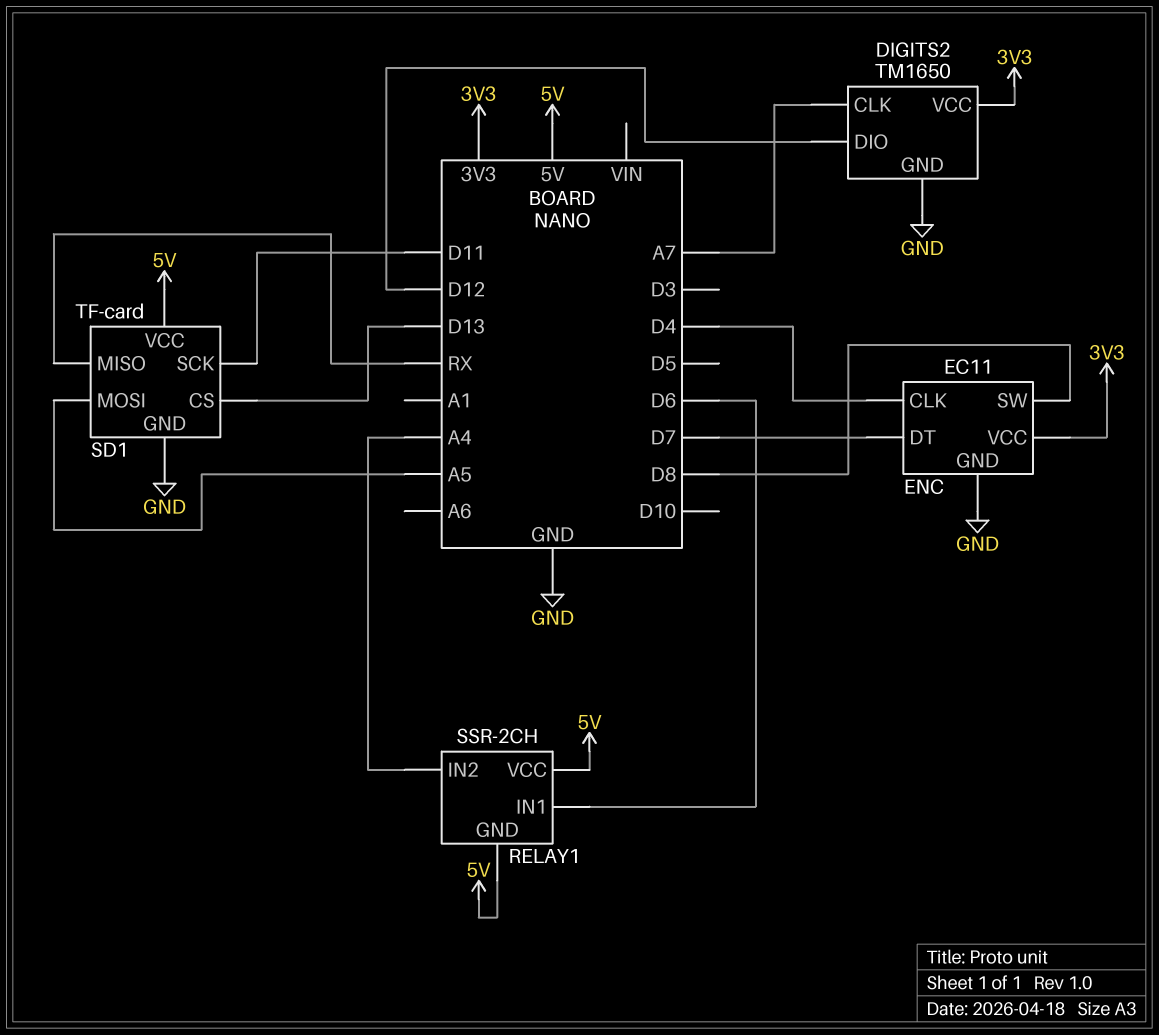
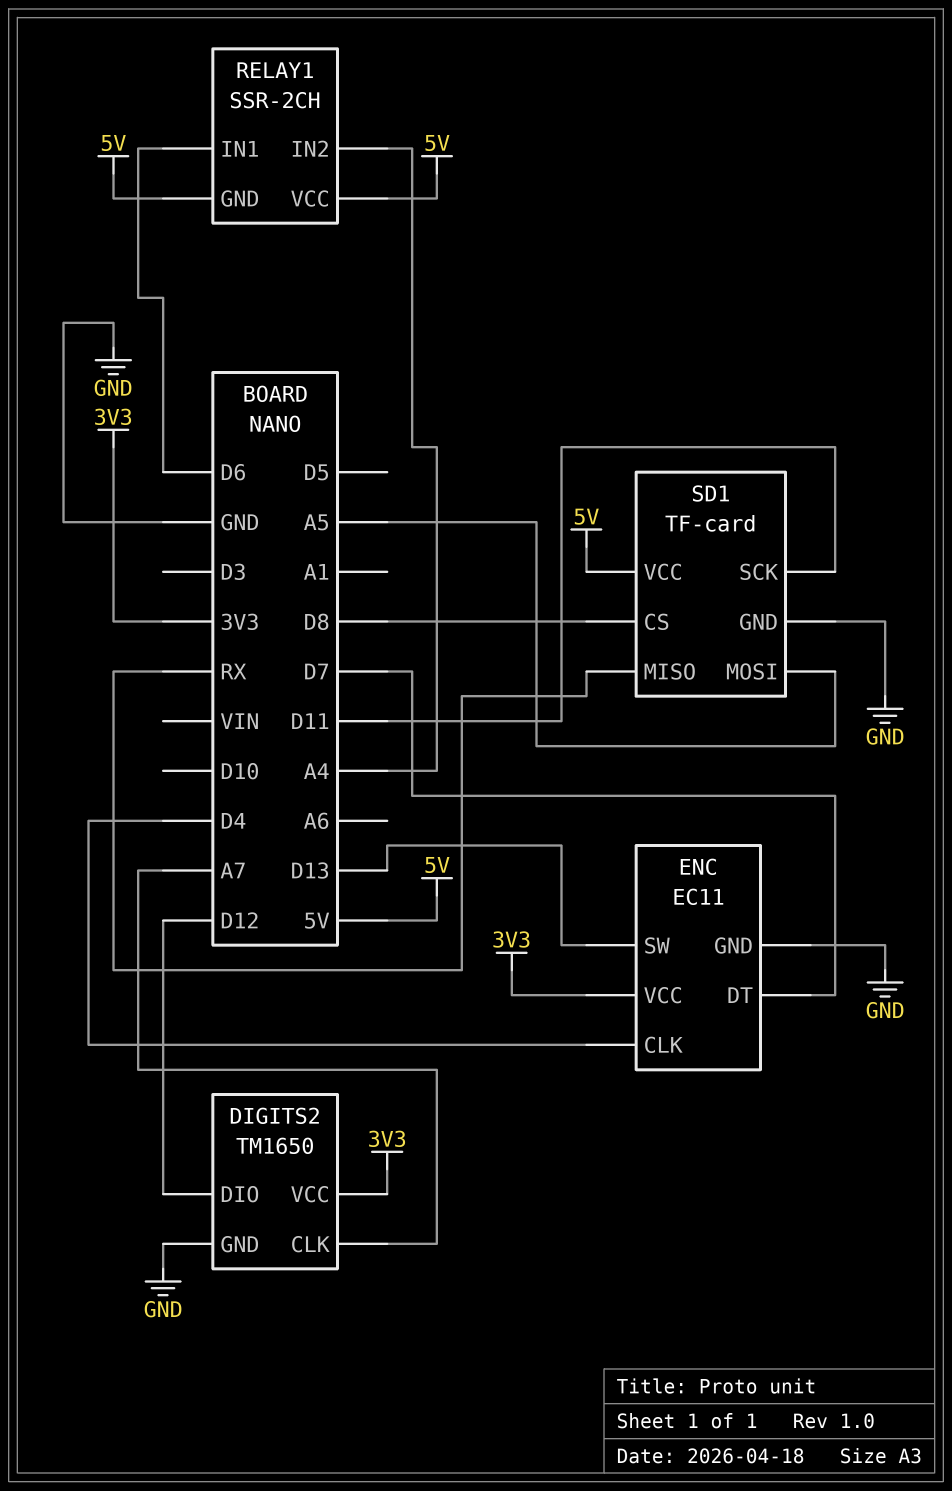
ENC pin SW: D8 -> D13
SD1 pin CS: D13 -> D8

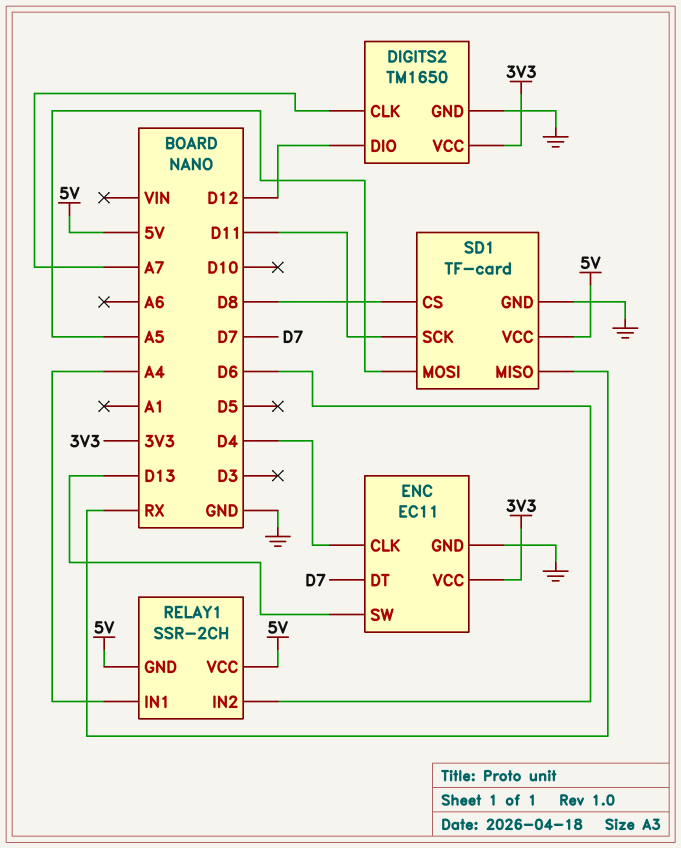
RELAY1 pin IN1: D6 -> A4
RELAY1 pin IN2: A4 -> D6

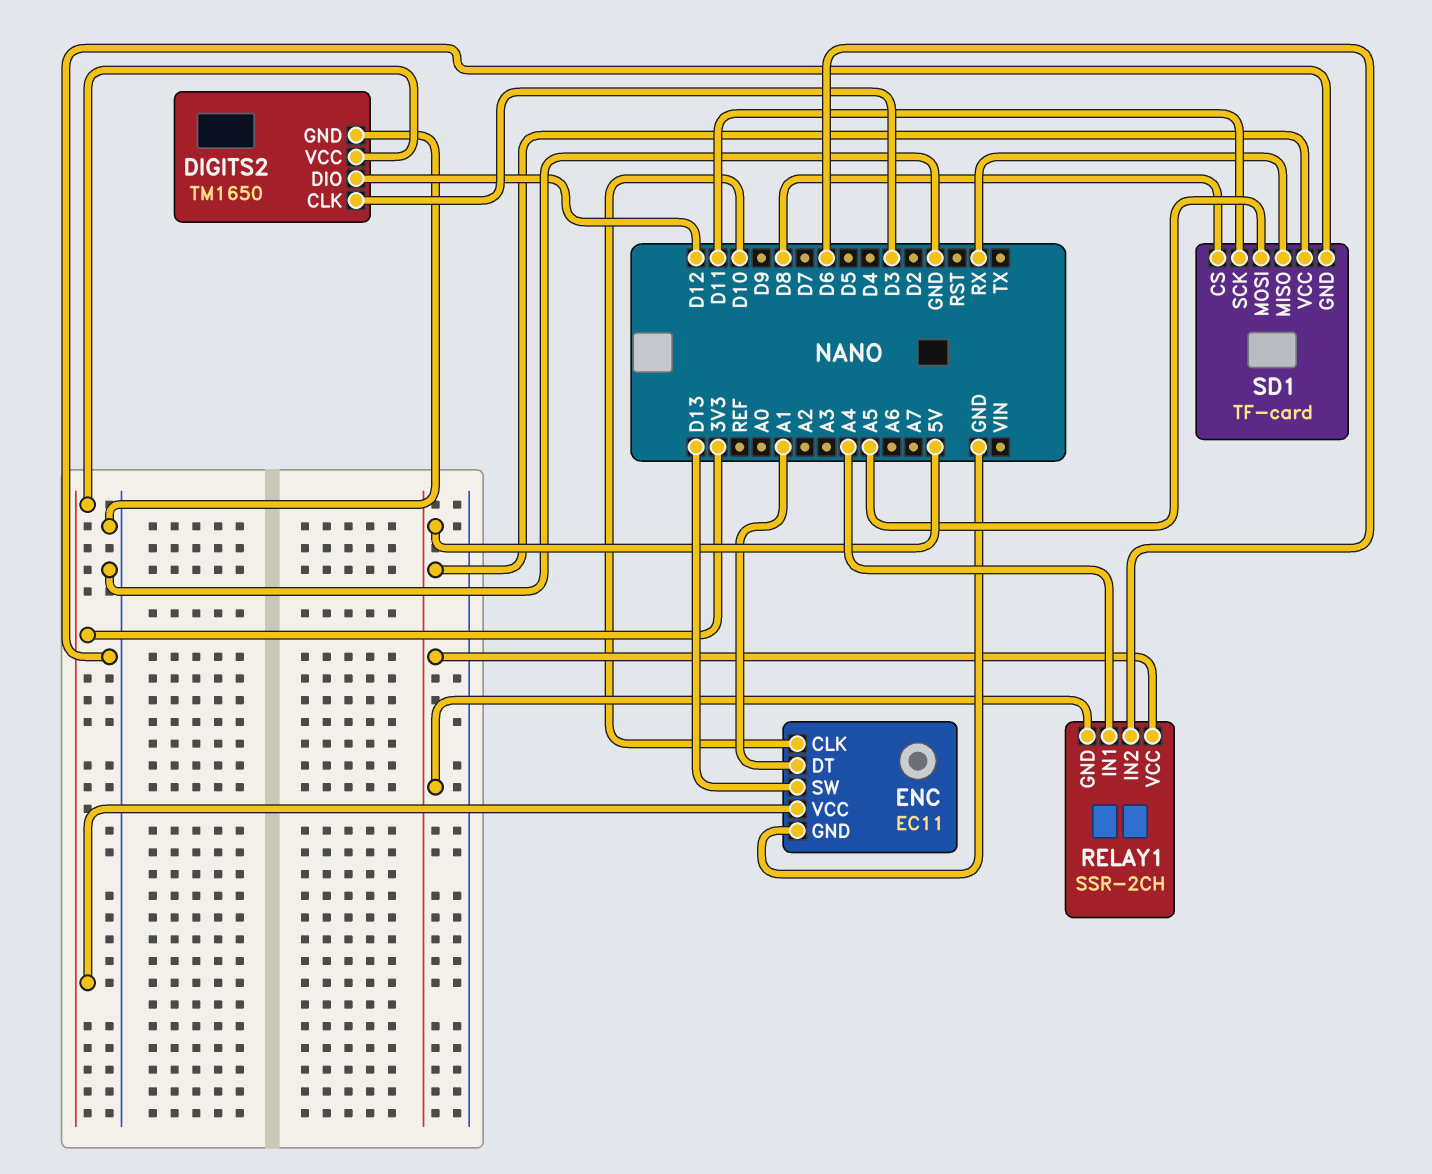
DIGITS2 pin CLK: A7 -> D3
ENC pin CLK: D4 -> D10
ENC pin DT: D7 -> A1

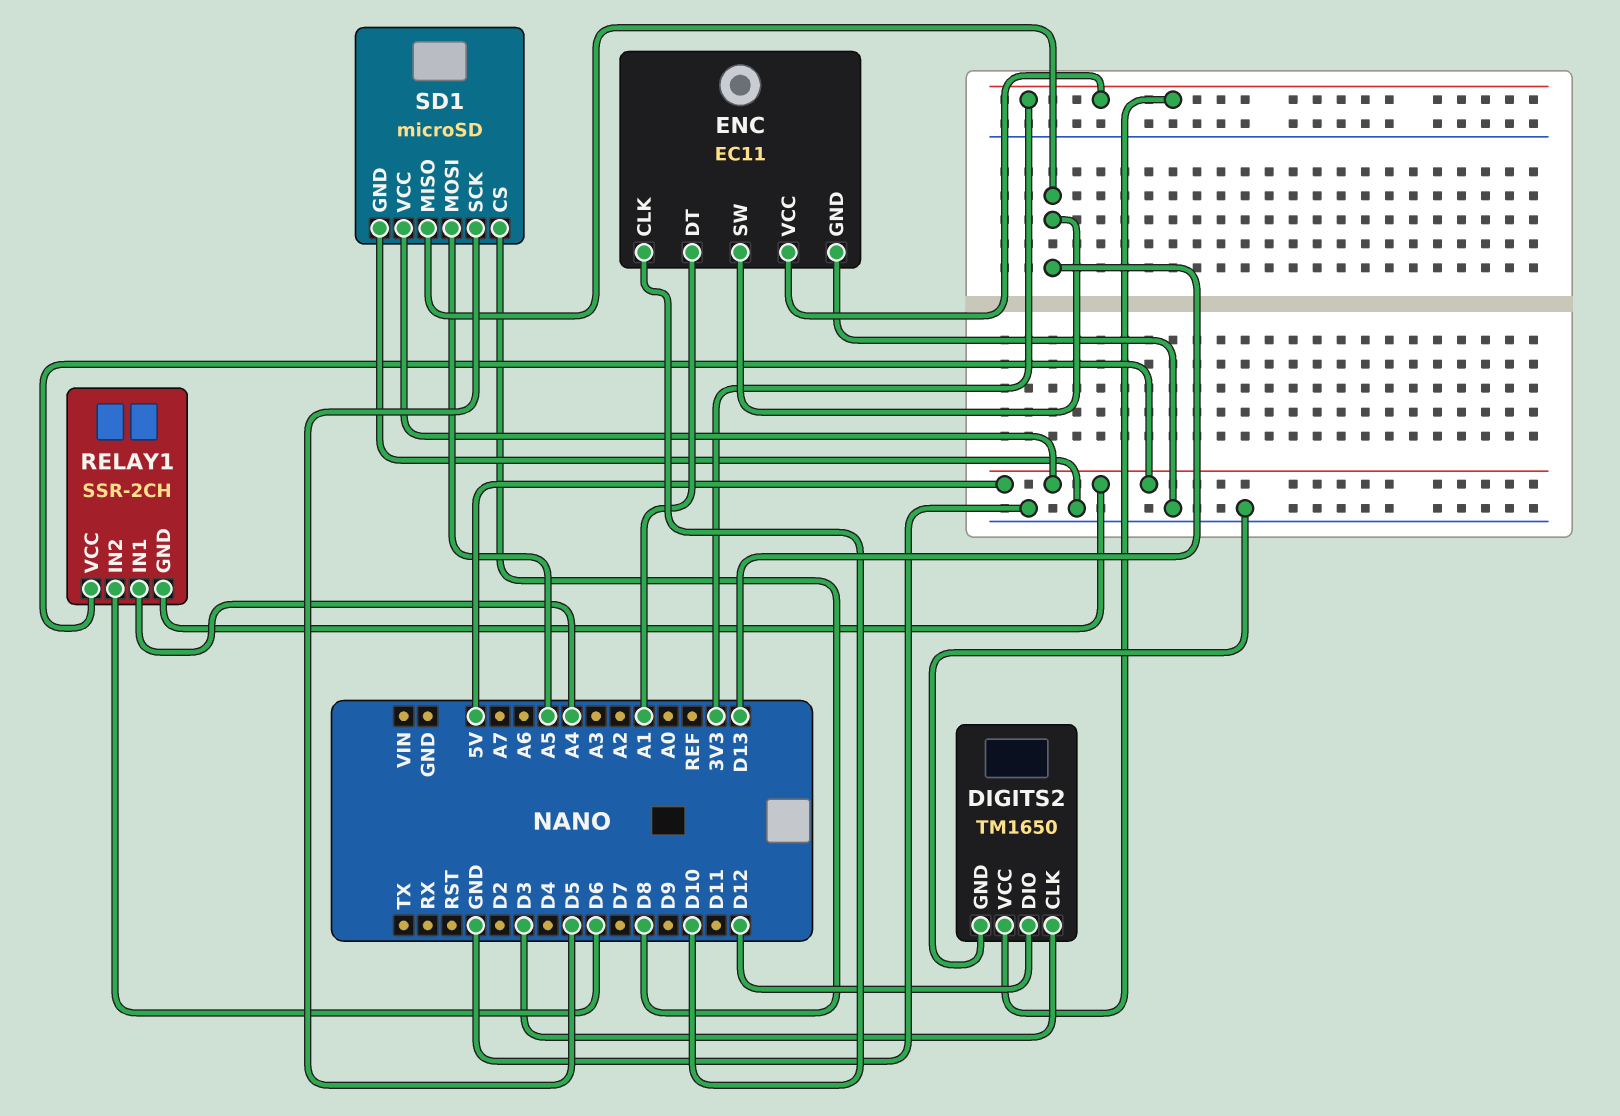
SD1: TF-card -> microSD
SD1 pin MISO: RX -> D13
SD1 pin SCK: D11 -> D5

